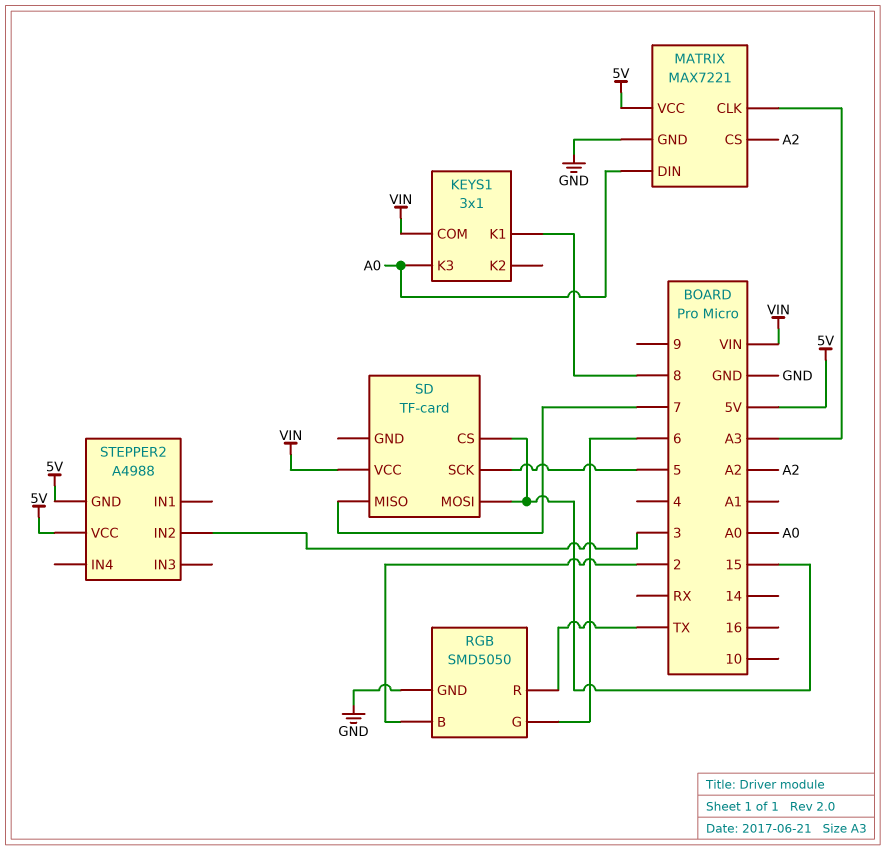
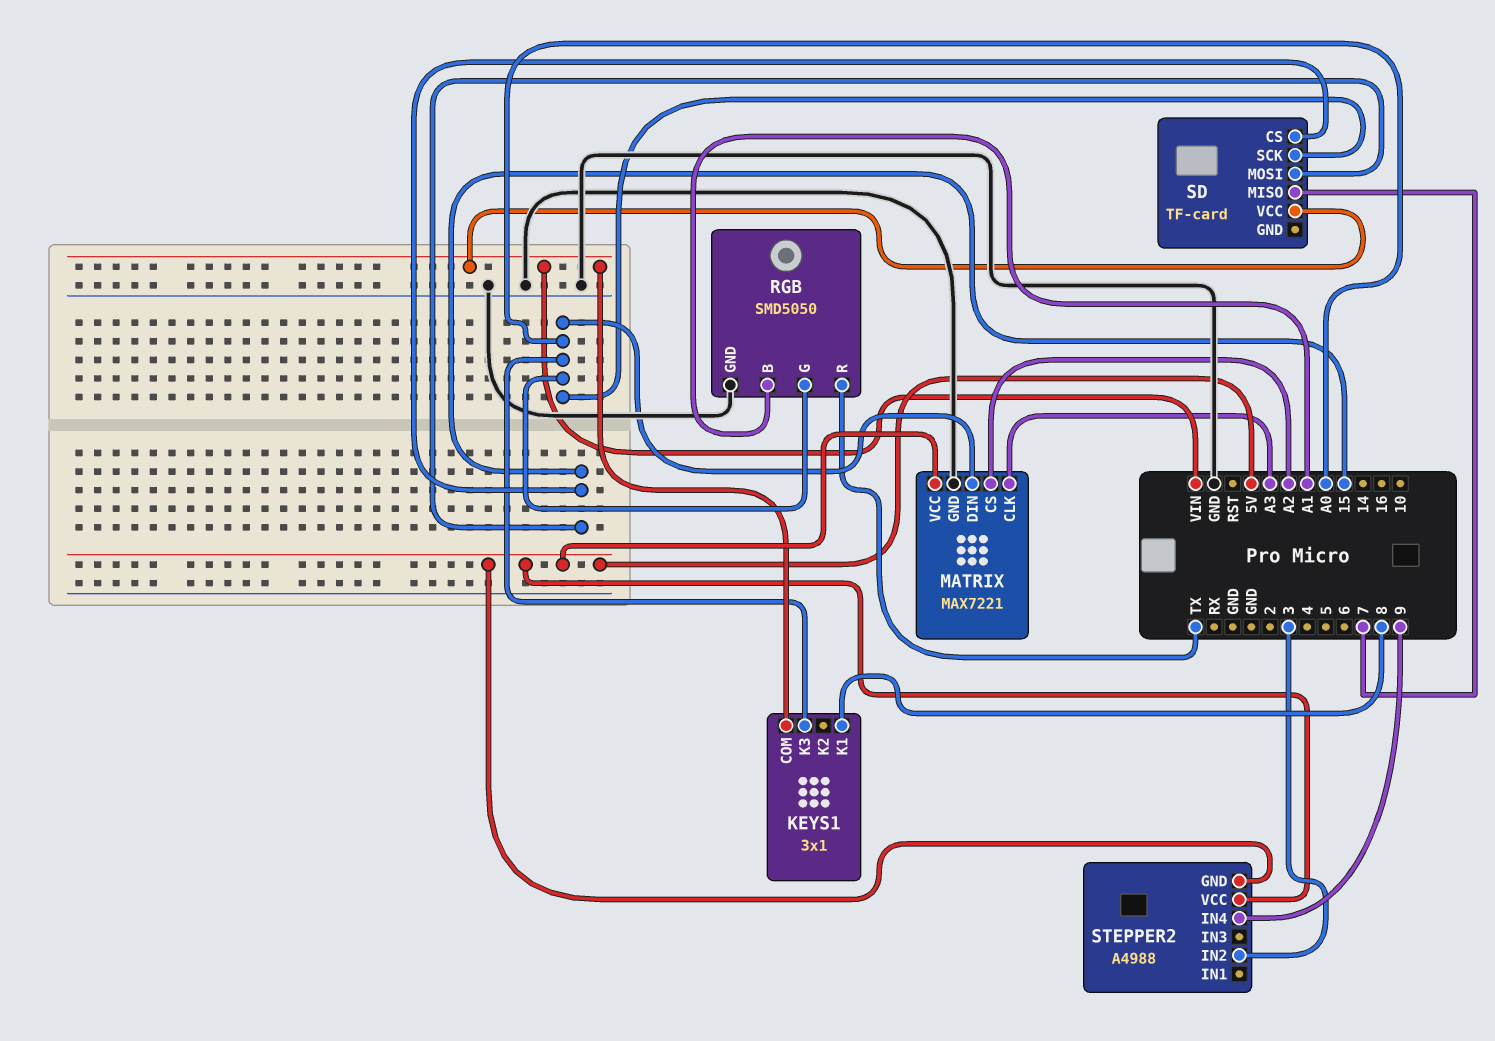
RGB pin B: 2 -> A1
RGB pin G: 6 -> A0
SD pin SCK: 5 -> A0
STEPPER2 pin IN4: none -> 9

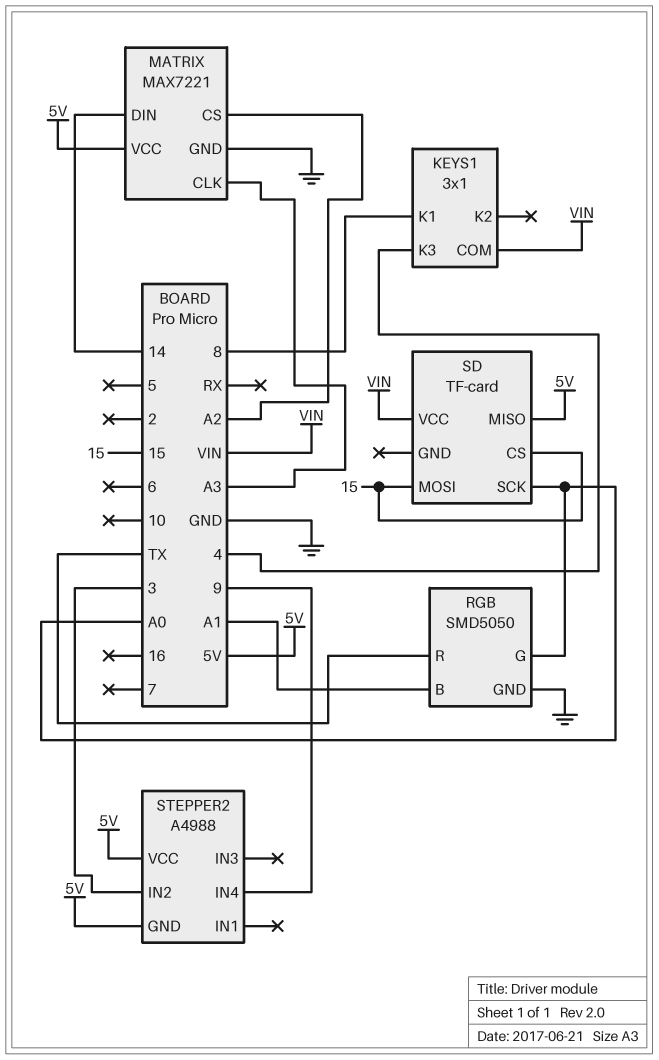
KEYS1 pin K3: A0 -> 4
MATRIX pin DIN: A0 -> 14
SD pin MISO: 7 -> 5V

